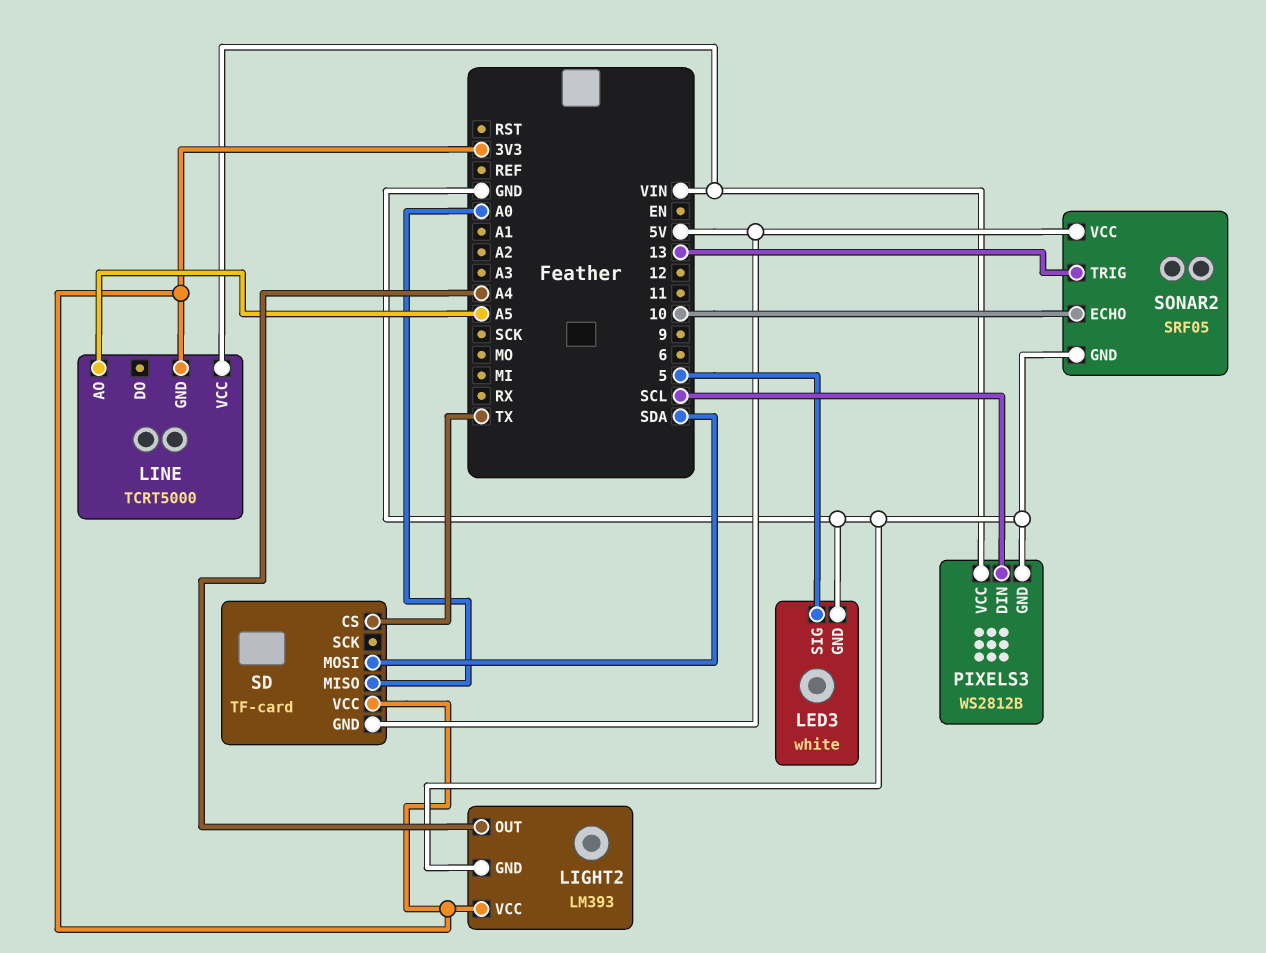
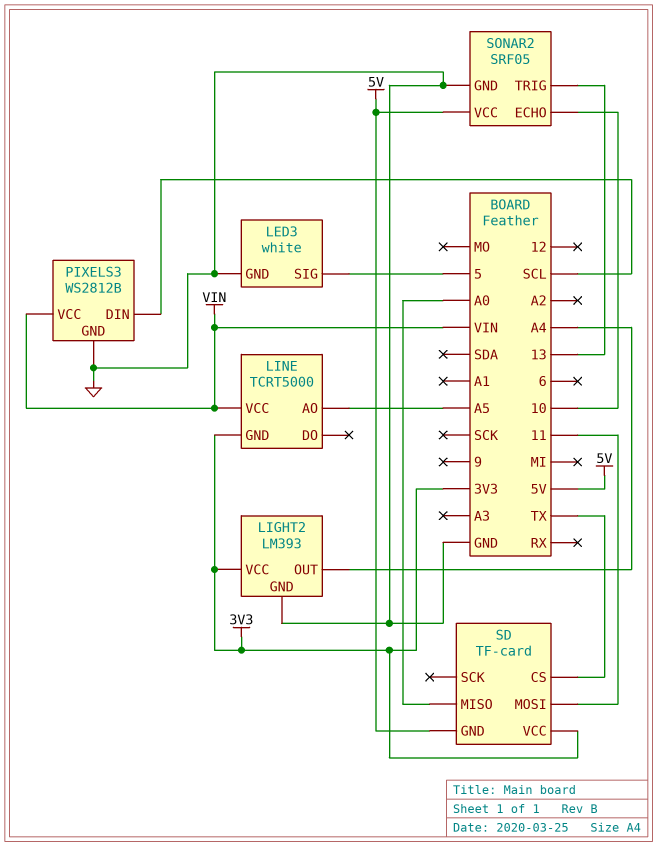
SD pin MOSI: SDA -> 11

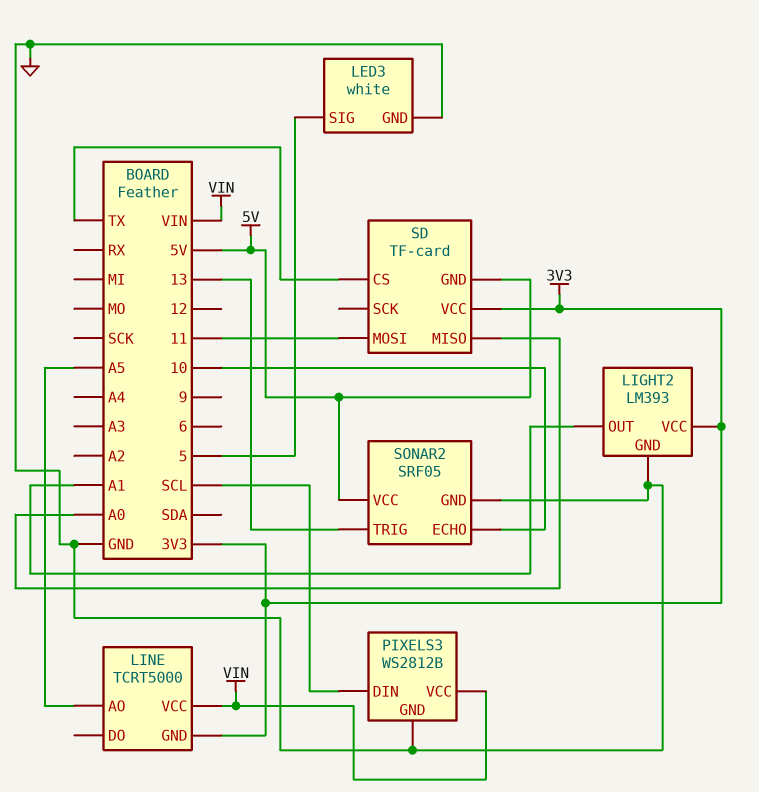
LIGHT2 pin OUT: A4 -> A1

